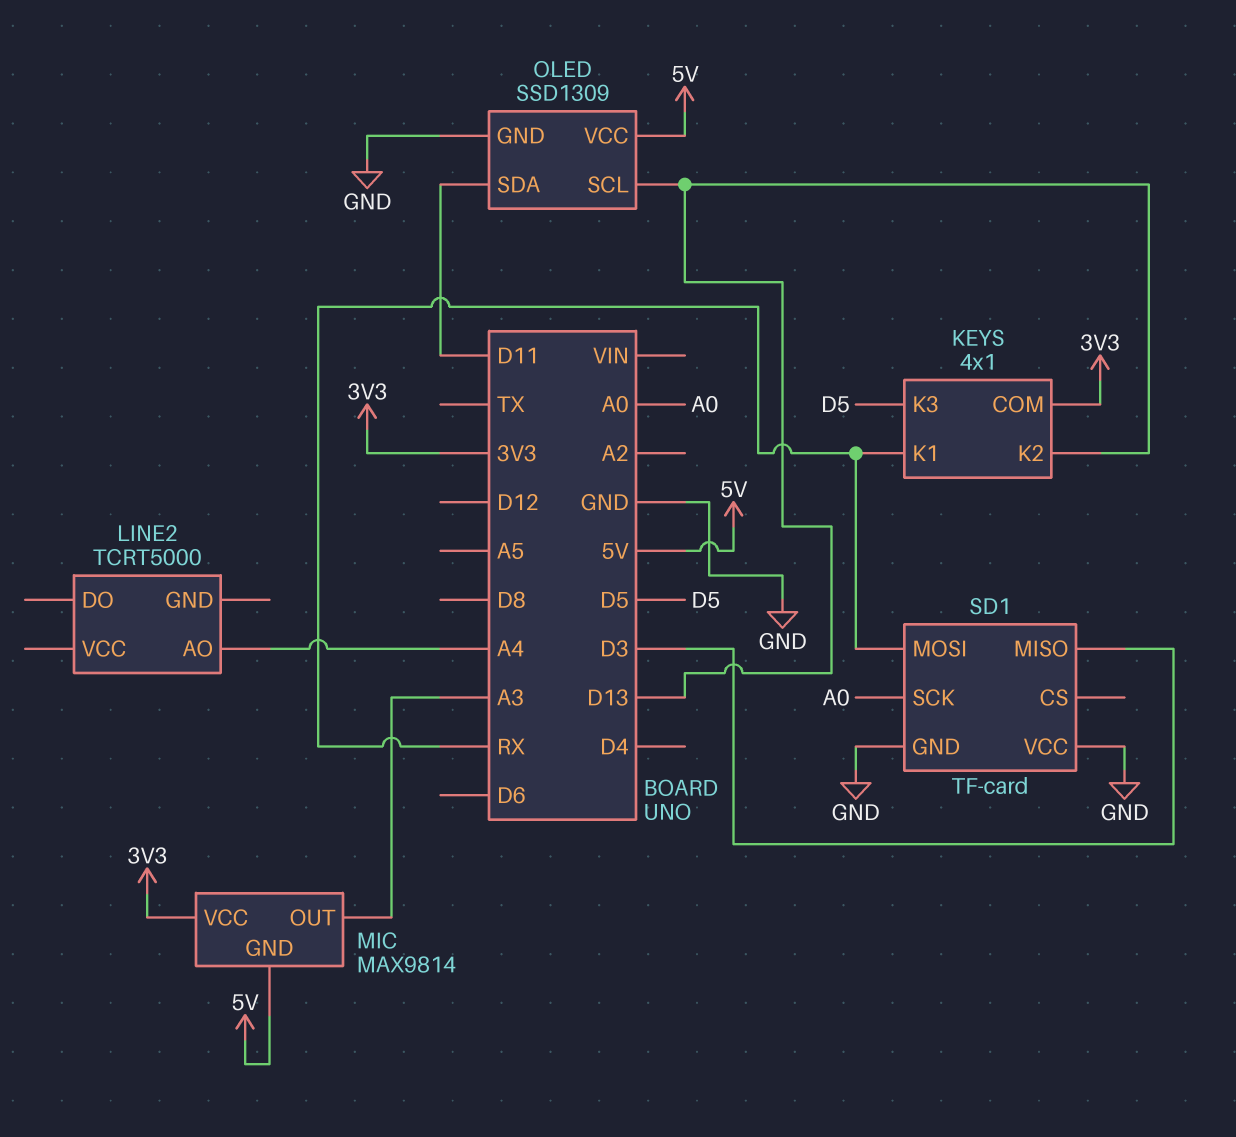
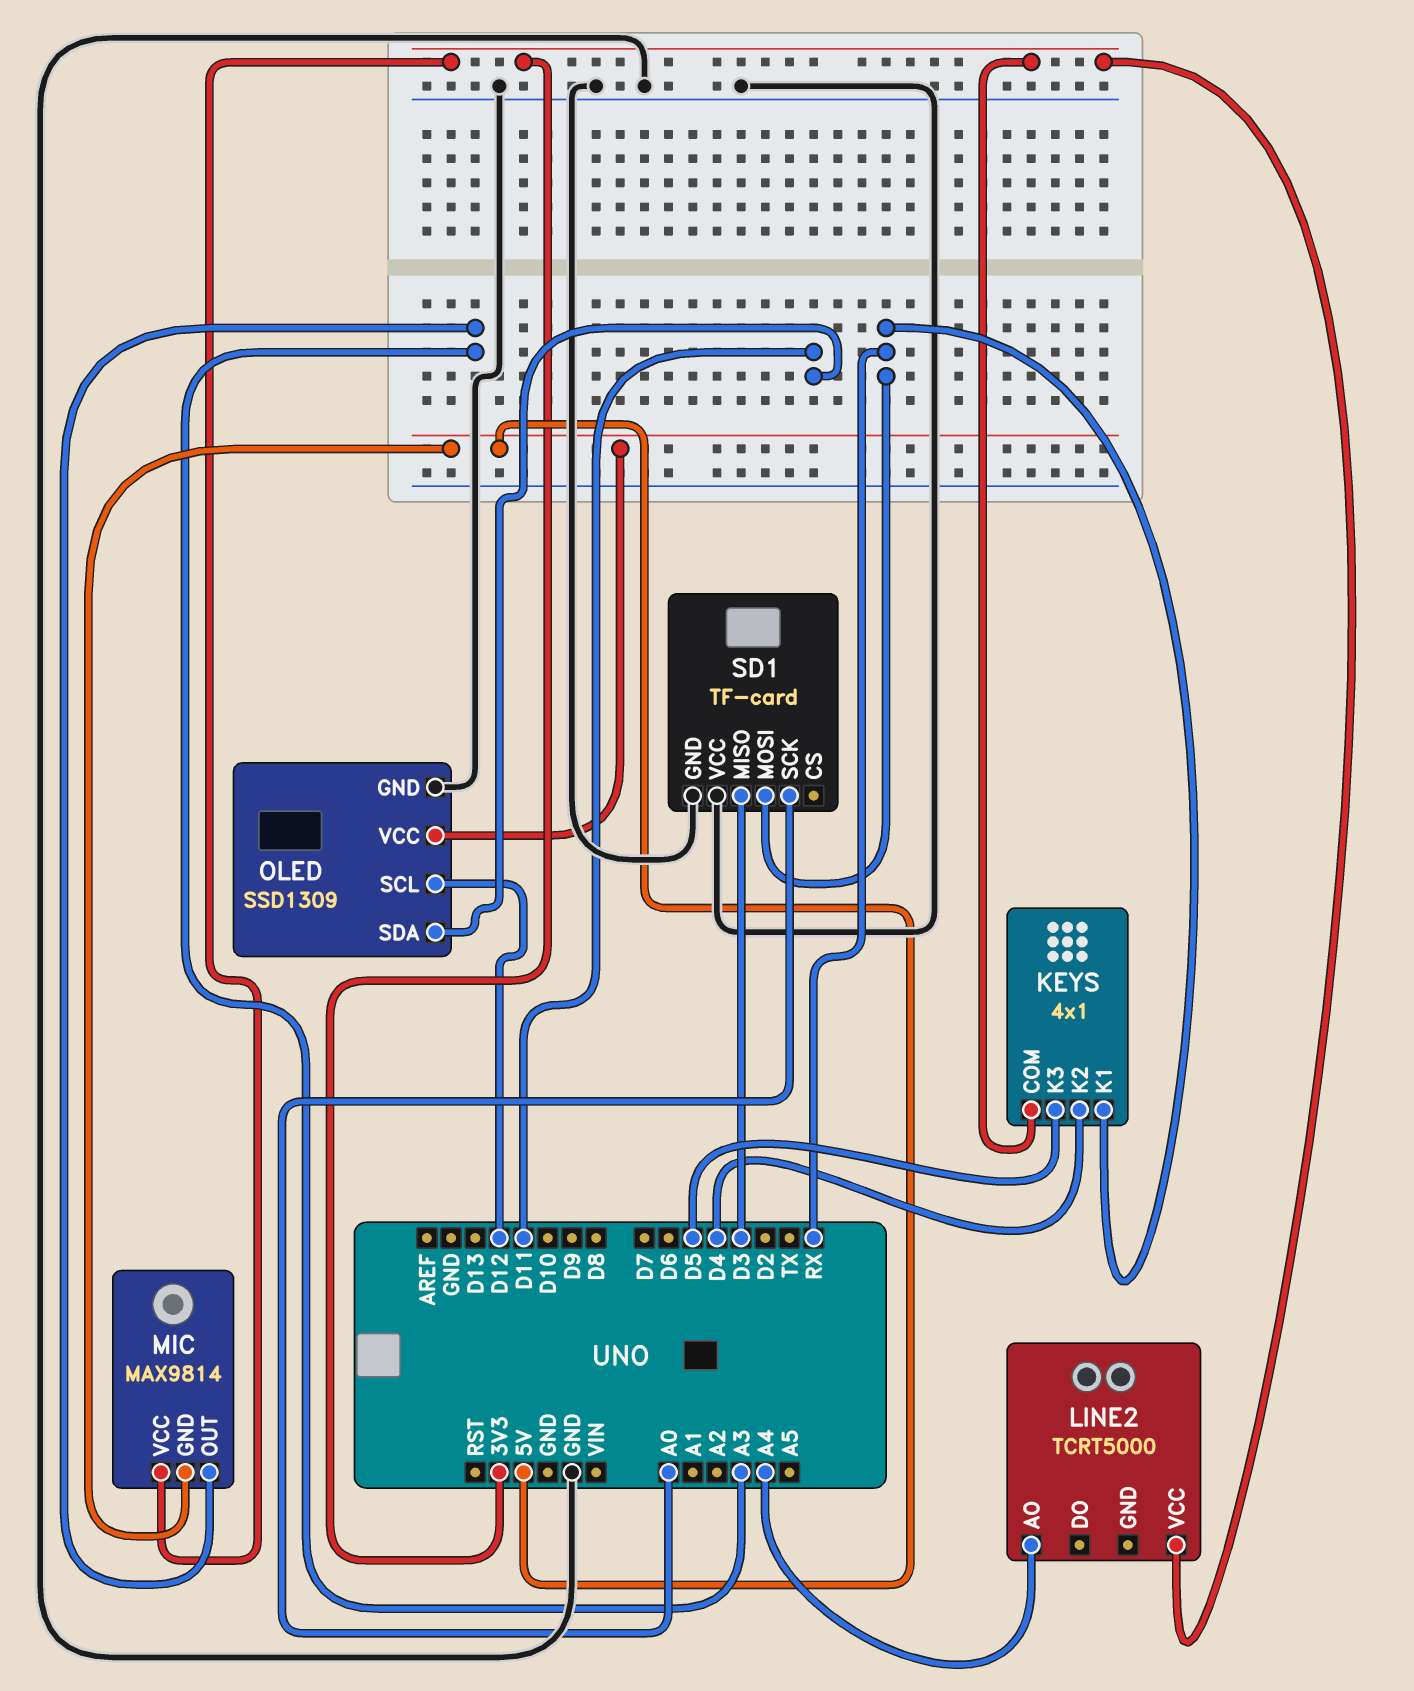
KEYS pin K2: D13 -> D4
LINE2 pin VCC: none -> 3V3
OLED pin SCL: D13 -> D12

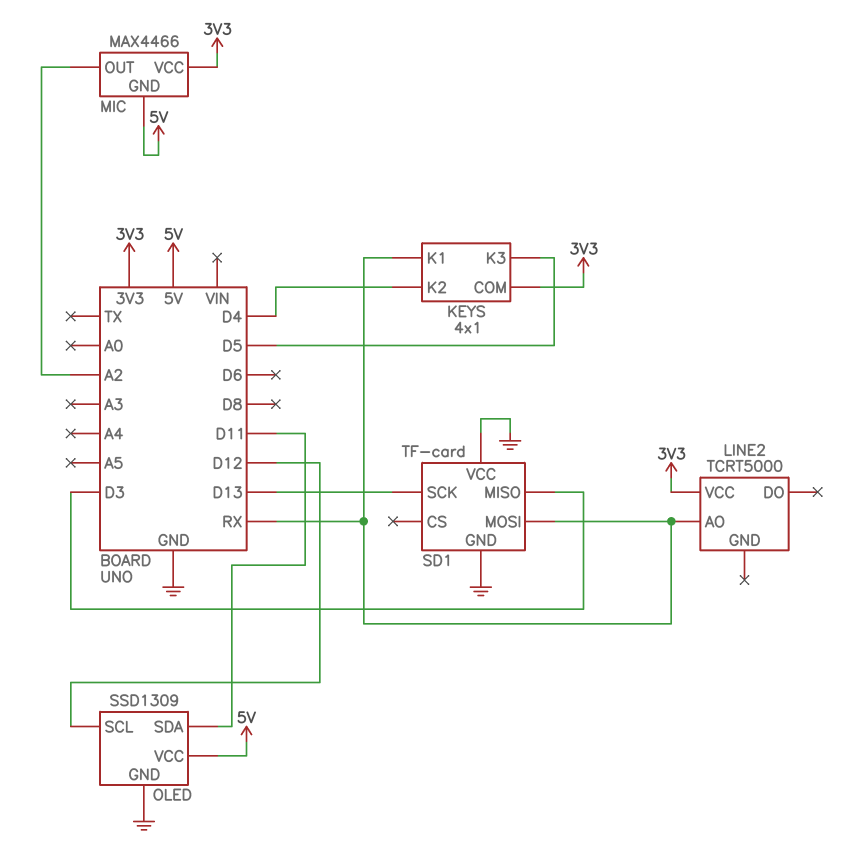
LINE2 pin AO: A4 -> RX
MIC: MAX9814 -> MAX4466
MIC pin OUT: A3 -> A2
SD1 pin SCK: A0 -> D13

